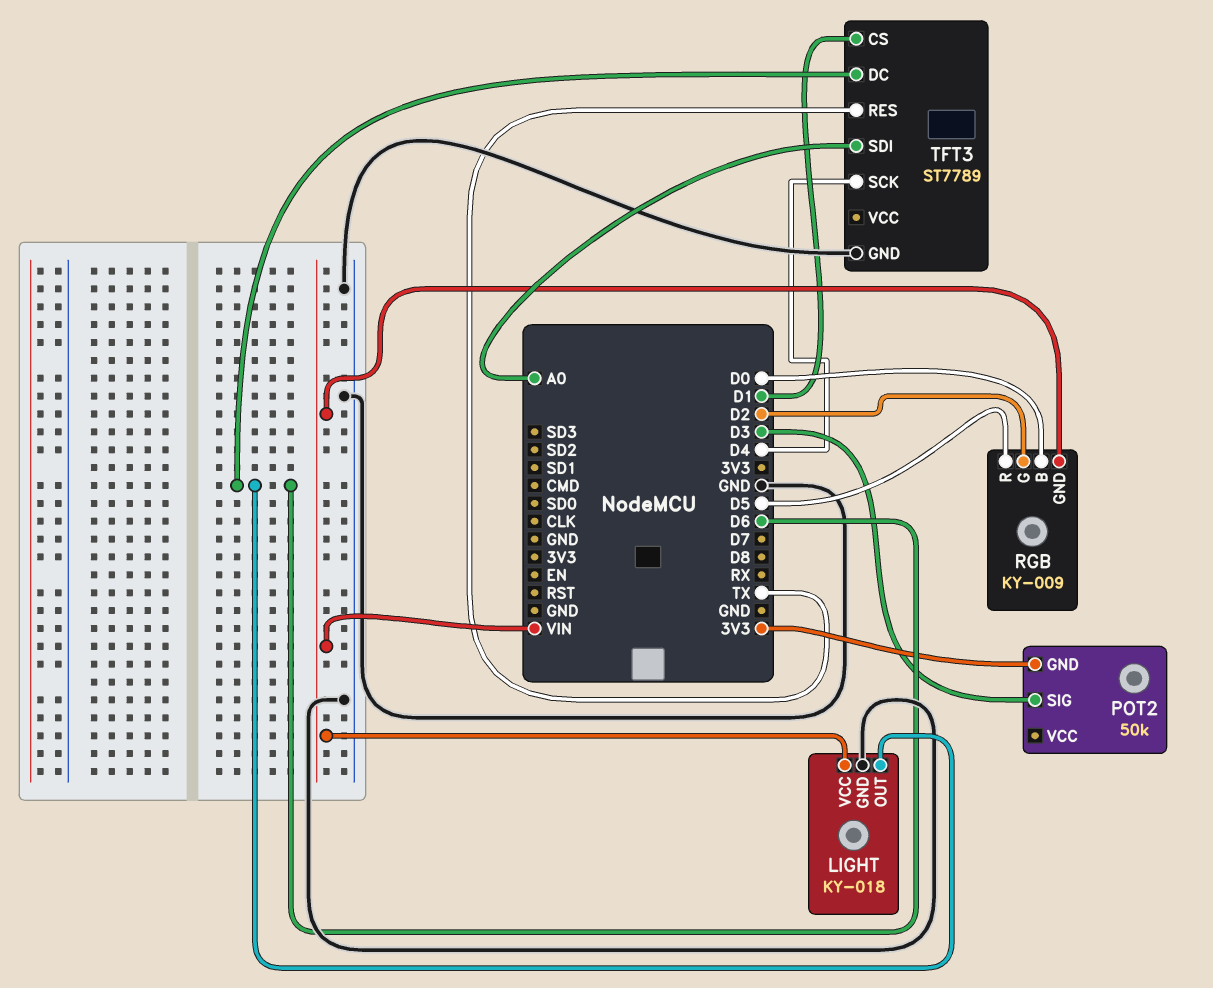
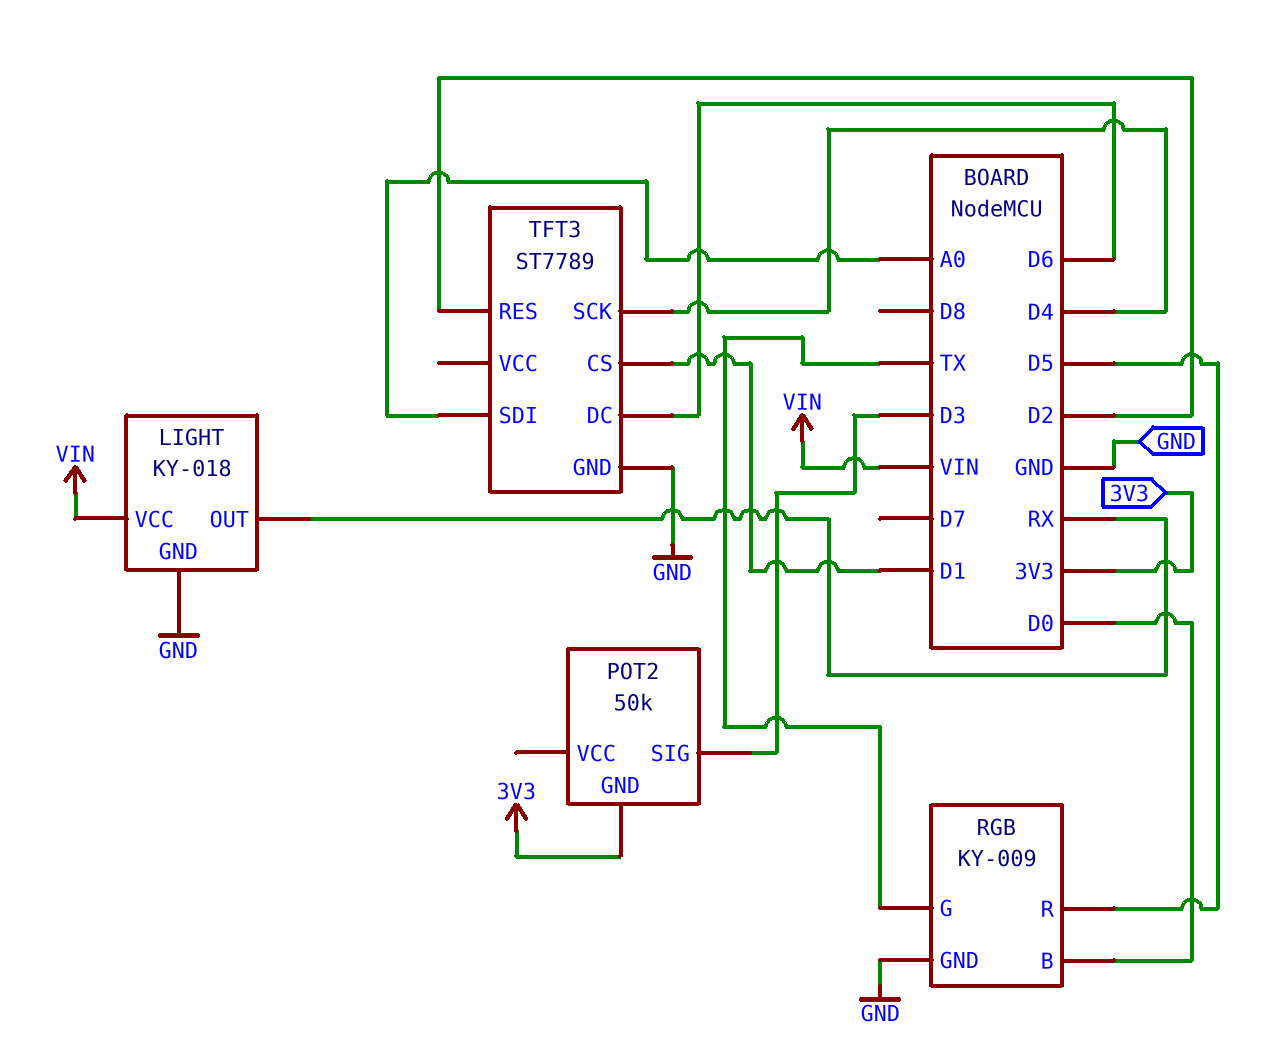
LIGHT pin OUT: D6 -> RX
RGB pin G: D2 -> TX
RGB pin GND: VIN -> GND
TFT3 pin RES: TX -> D2

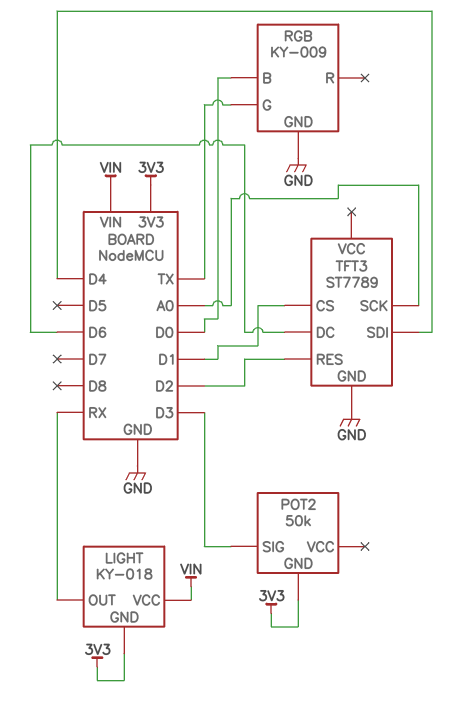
LIGHT pin GND: GND -> 3V3
RGB pin R: D5 -> none
TFT3 pin SCK: D4 -> A0
TFT3 pin SDI: A0 -> D4

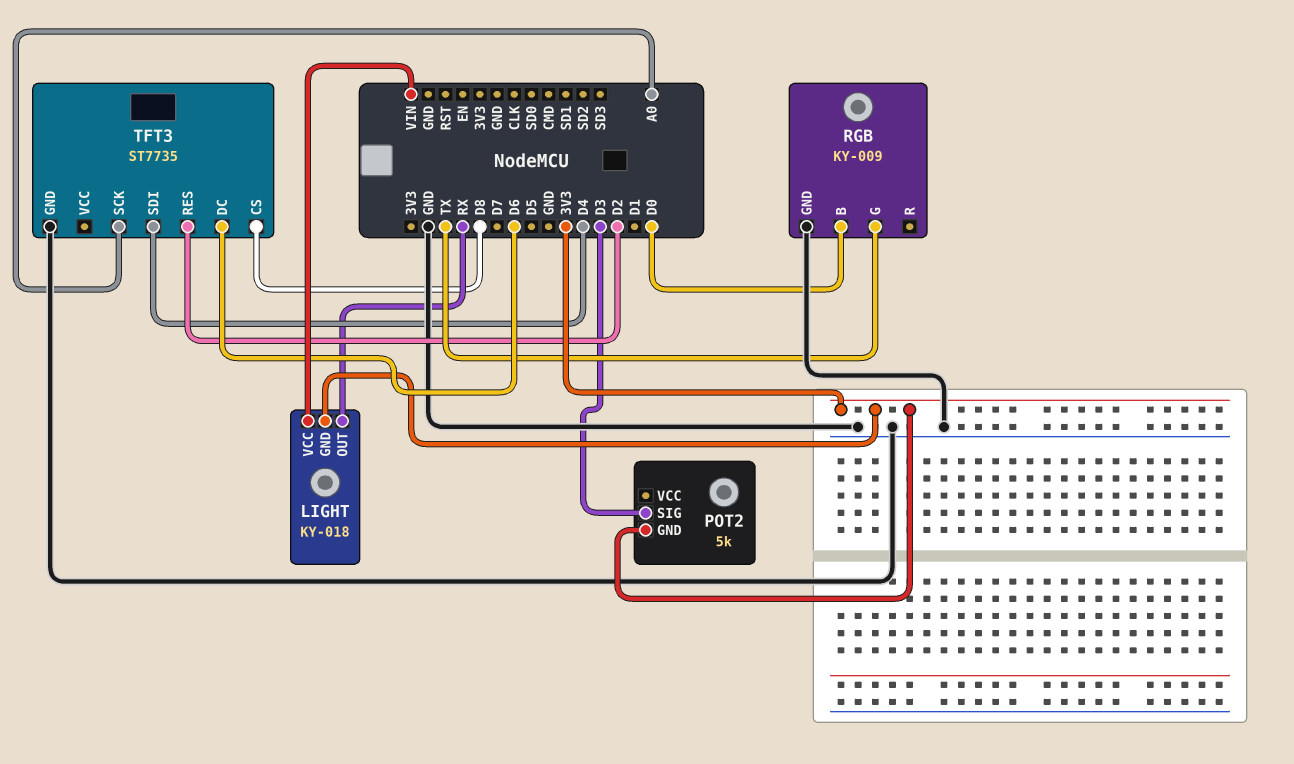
POT2: 50k -> 5k
TFT3: ST7789 -> ST7735
TFT3 pin CS: D1 -> D8

